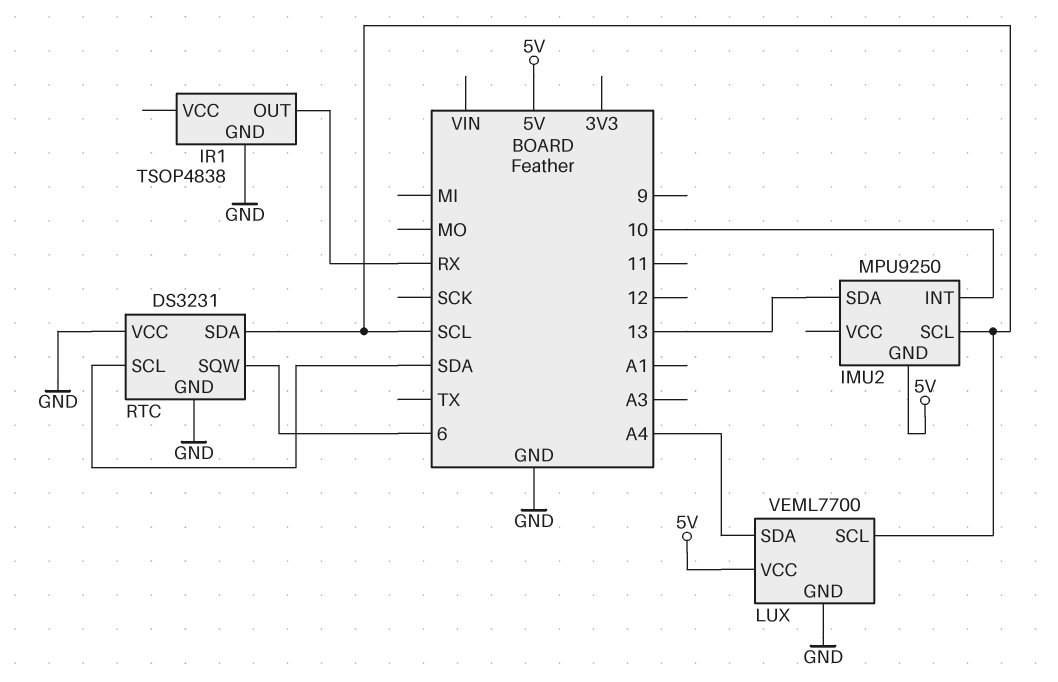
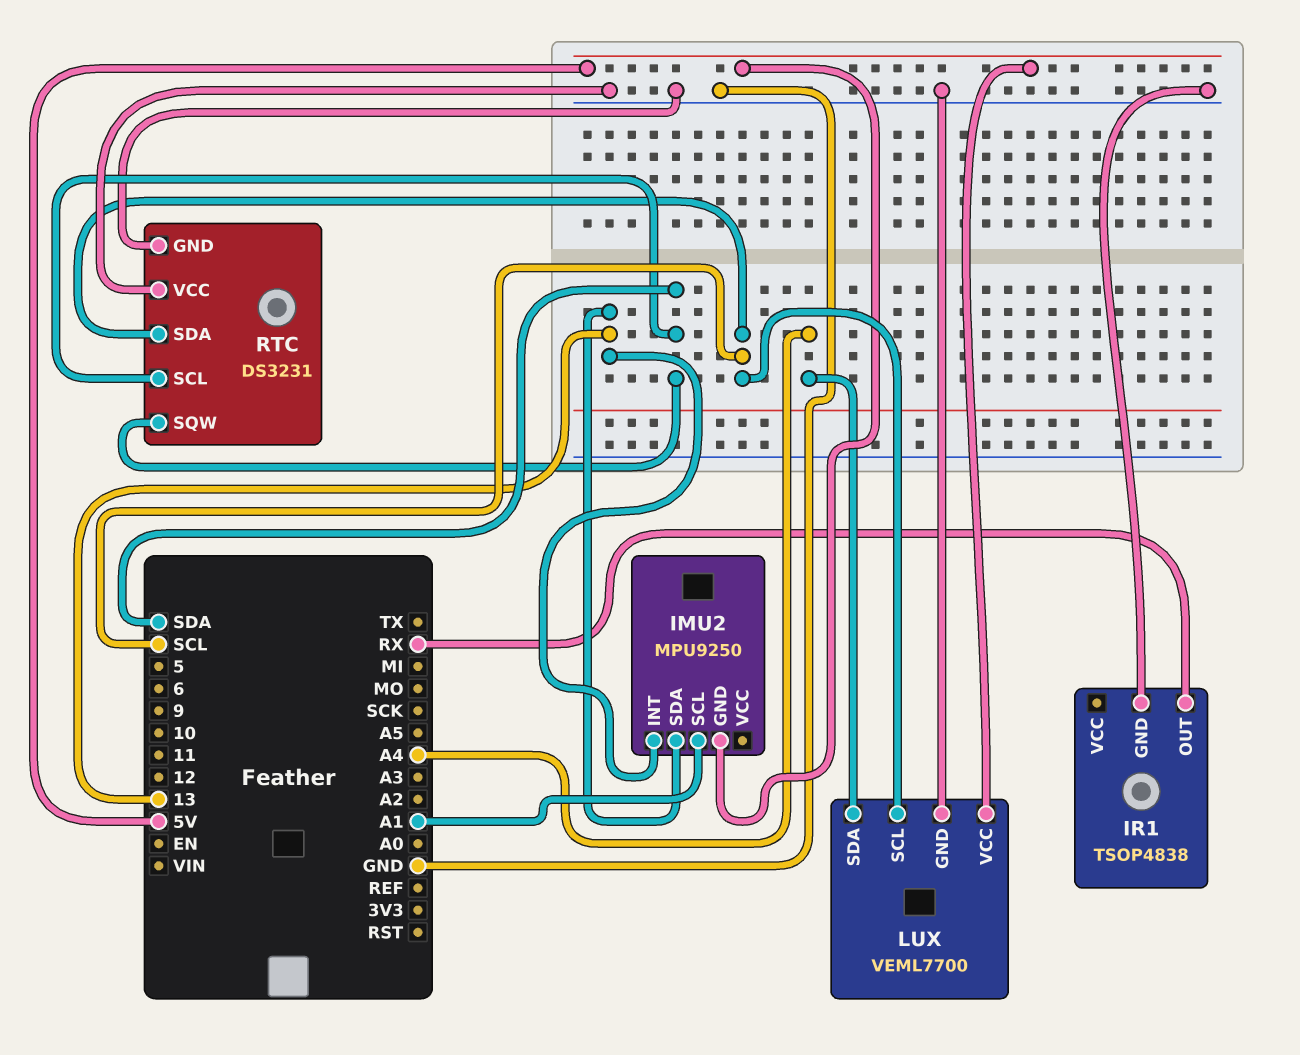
IMU2 pin INT: 10 -> 13
IMU2 pin SCL: SCL -> A1
RTC pin SQW: 6 -> SDA

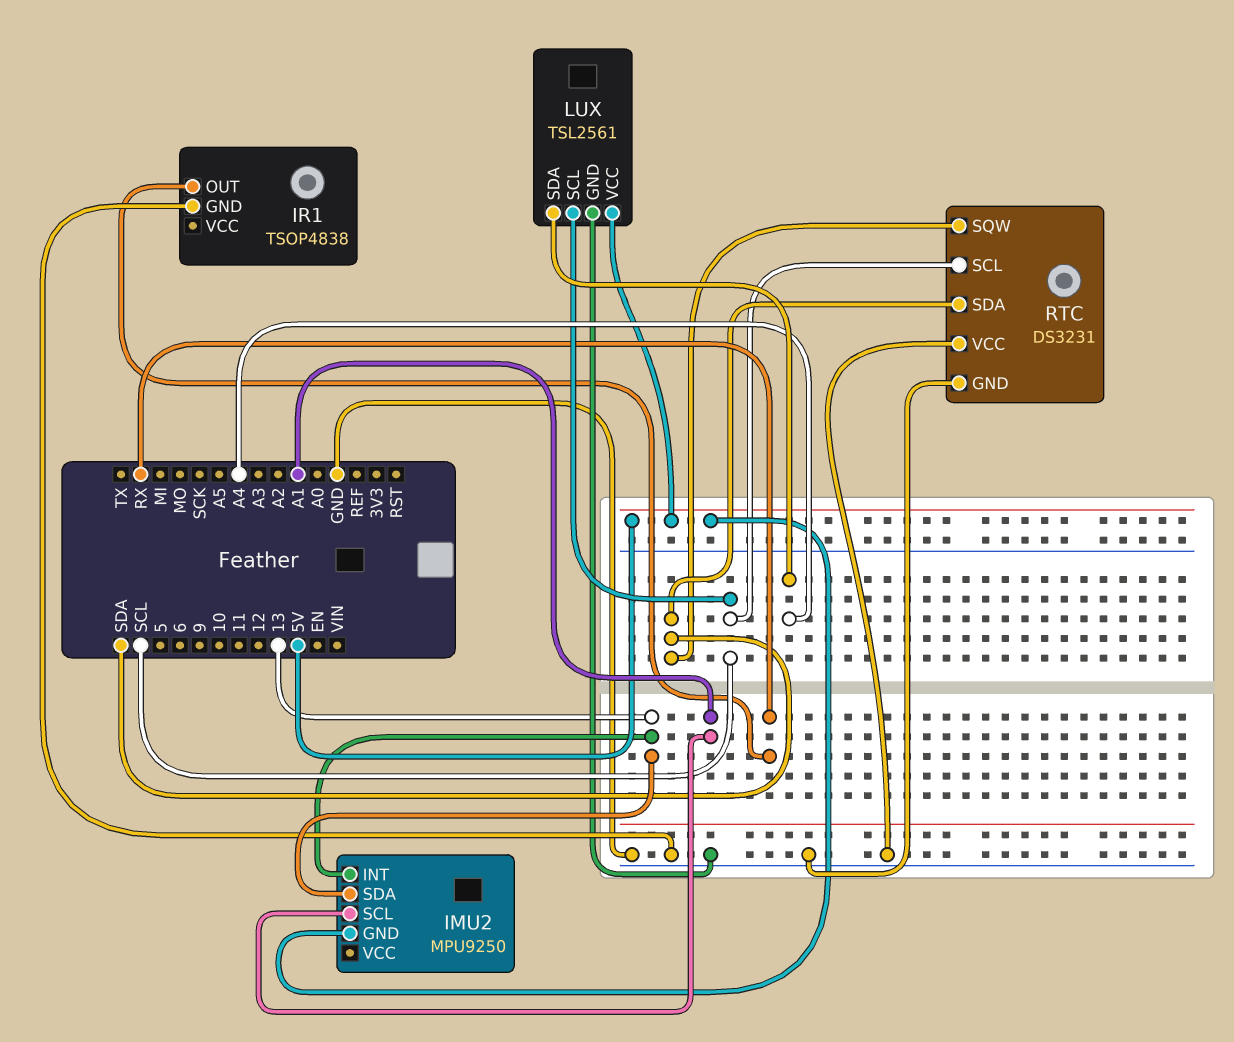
LUX: VEML7700 -> TSL2561
RTC pin SCL: SDA -> SCL
RTC pin SDA: SCL -> SDA

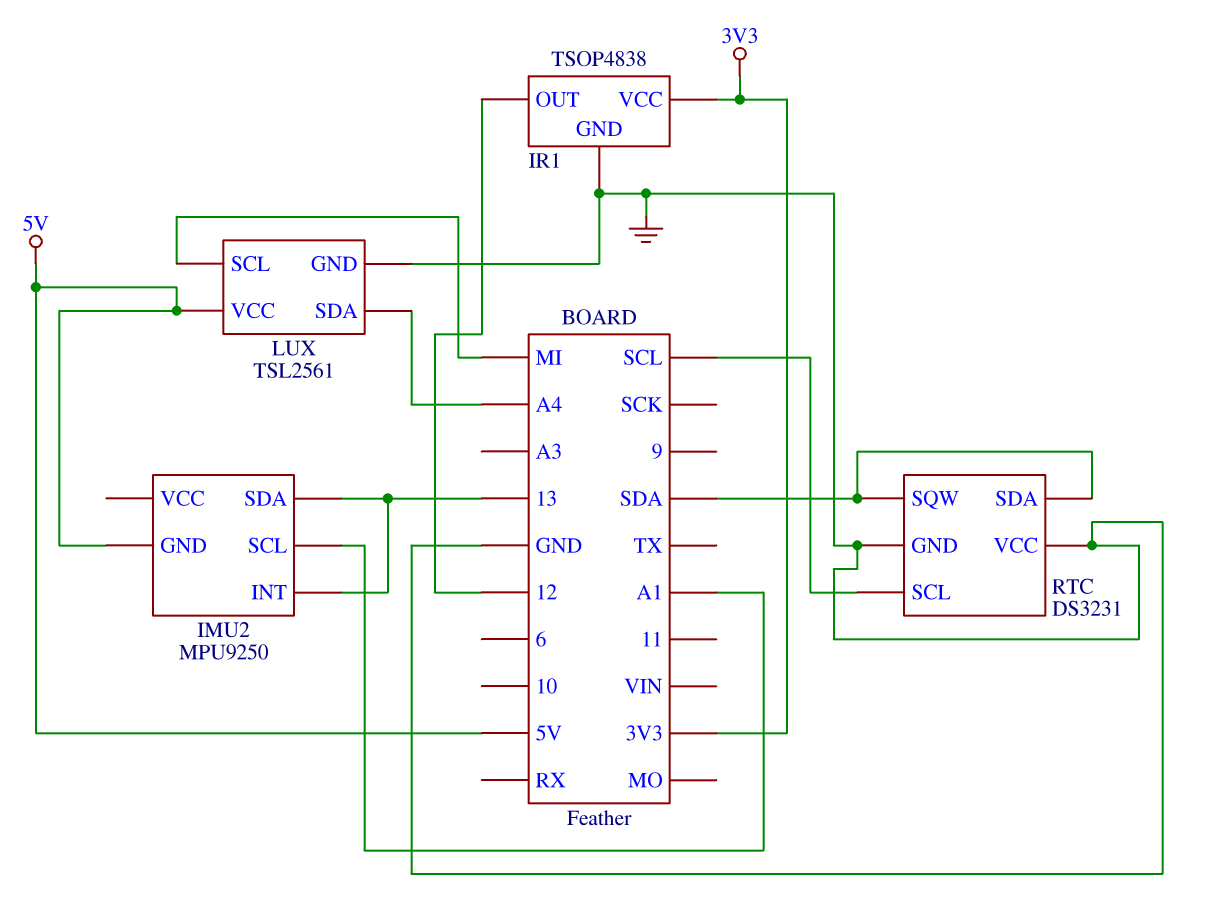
IR1 pin OUT: RX -> 12
IR1 pin VCC: none -> 3V3
LUX pin SCL: SCL -> MI

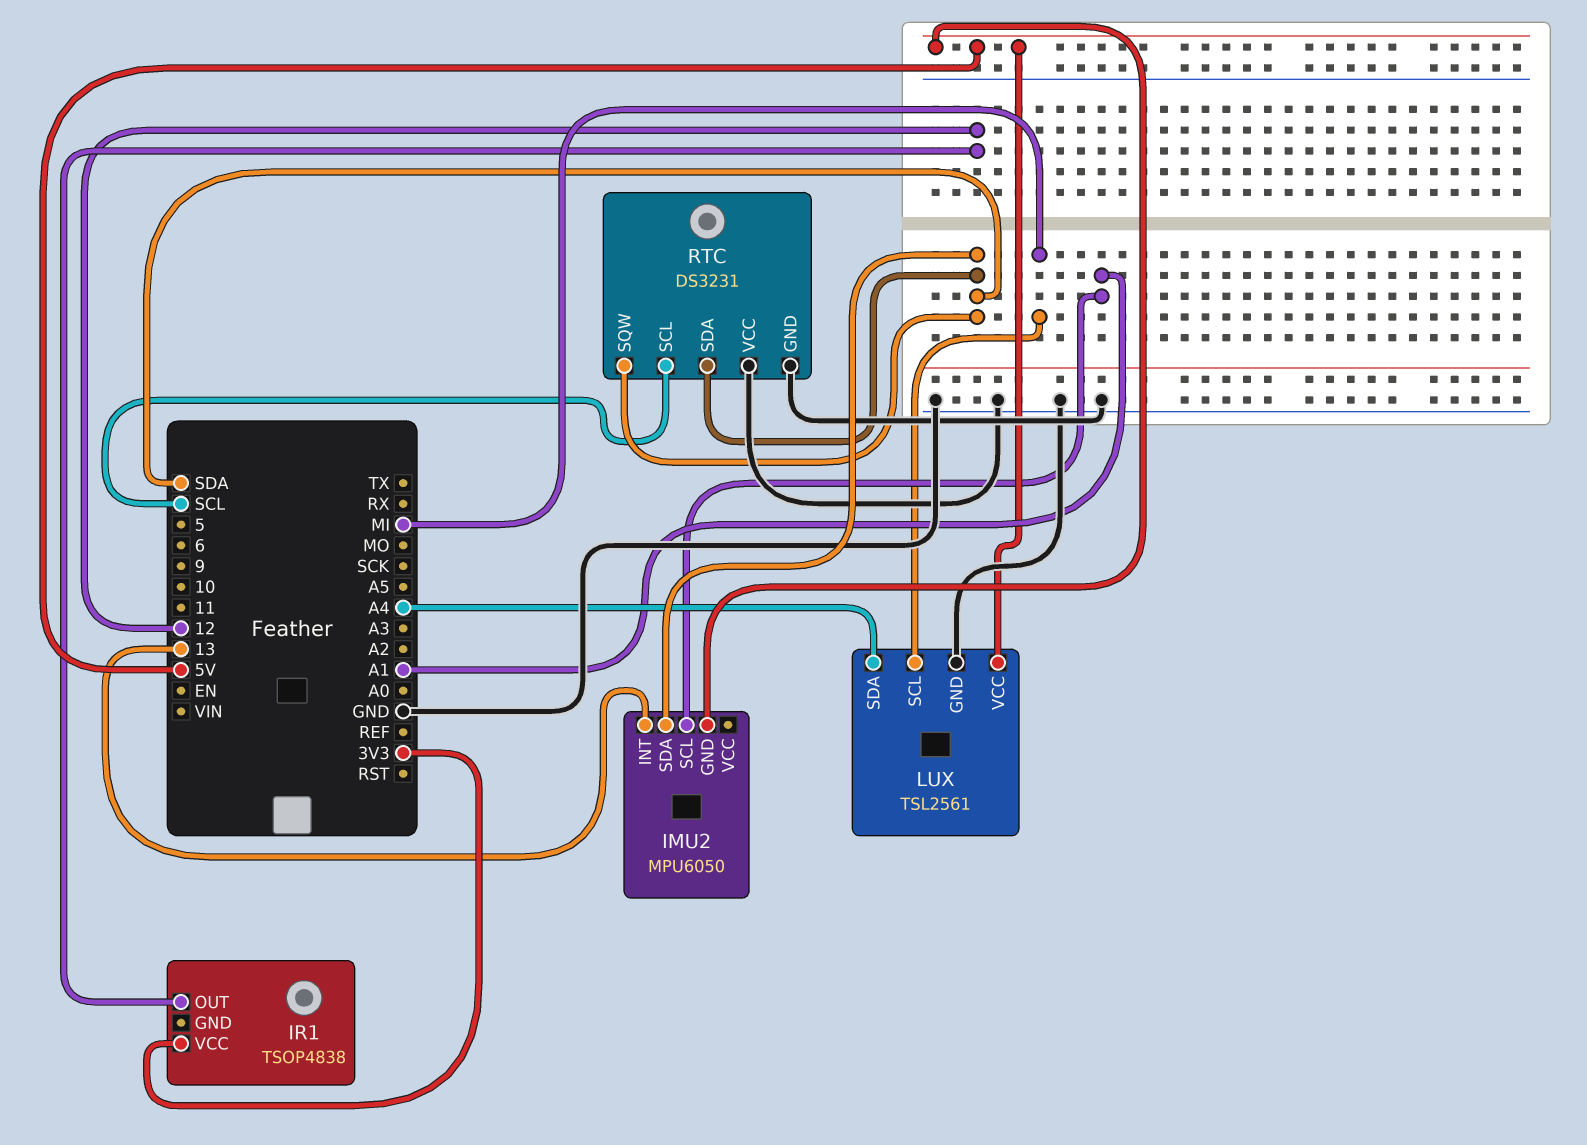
IMU2: MPU9250 -> MPU6050
IMU2 pin SDA: 13 -> SDA
IR1 pin GND: GND -> none

